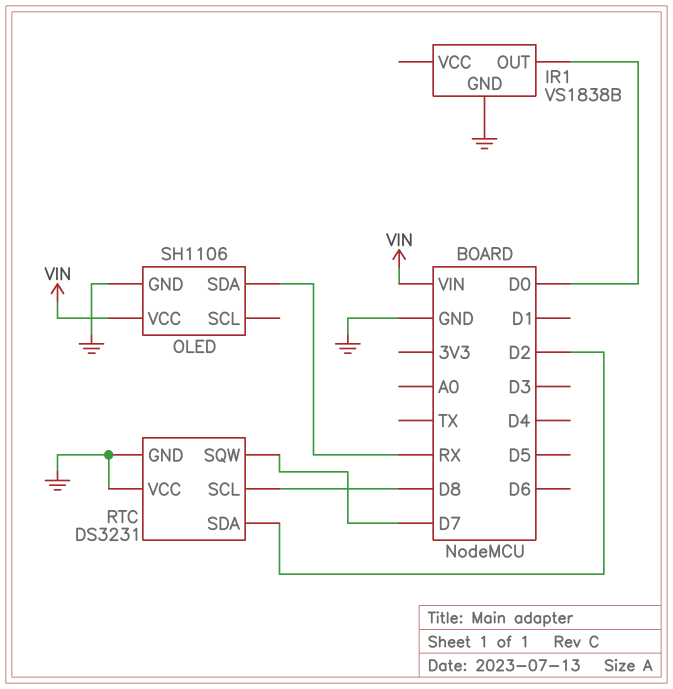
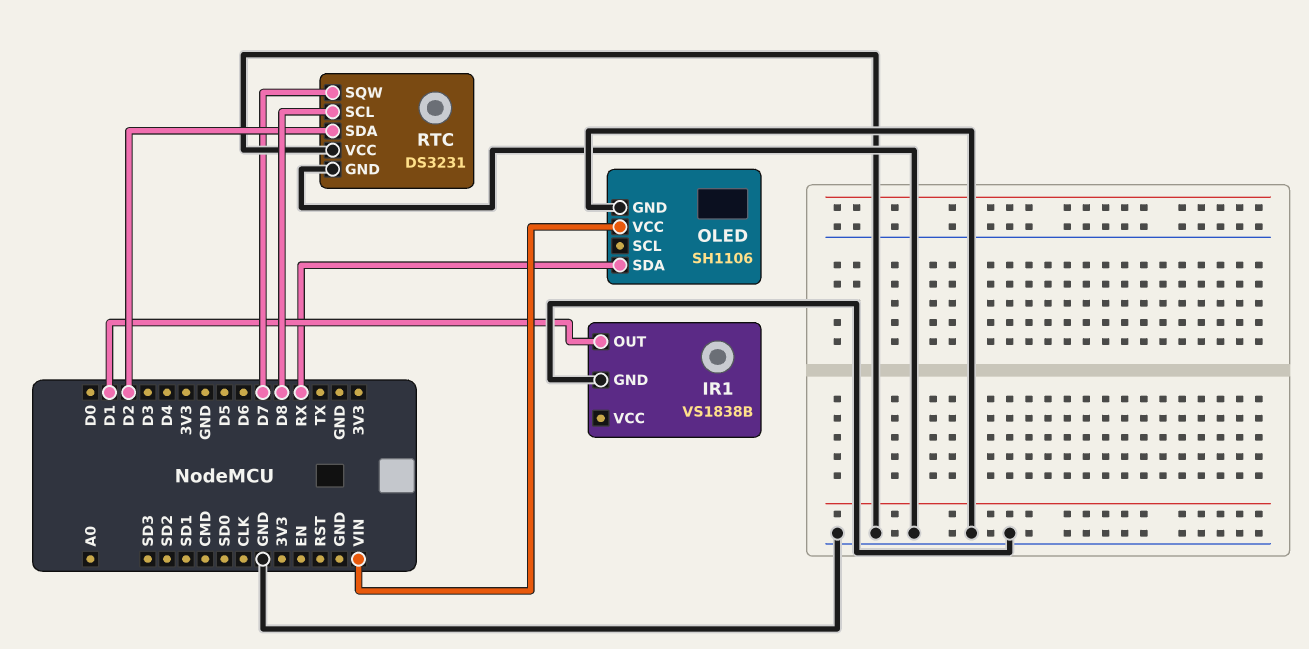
IR1 pin OUT: D0 -> D1

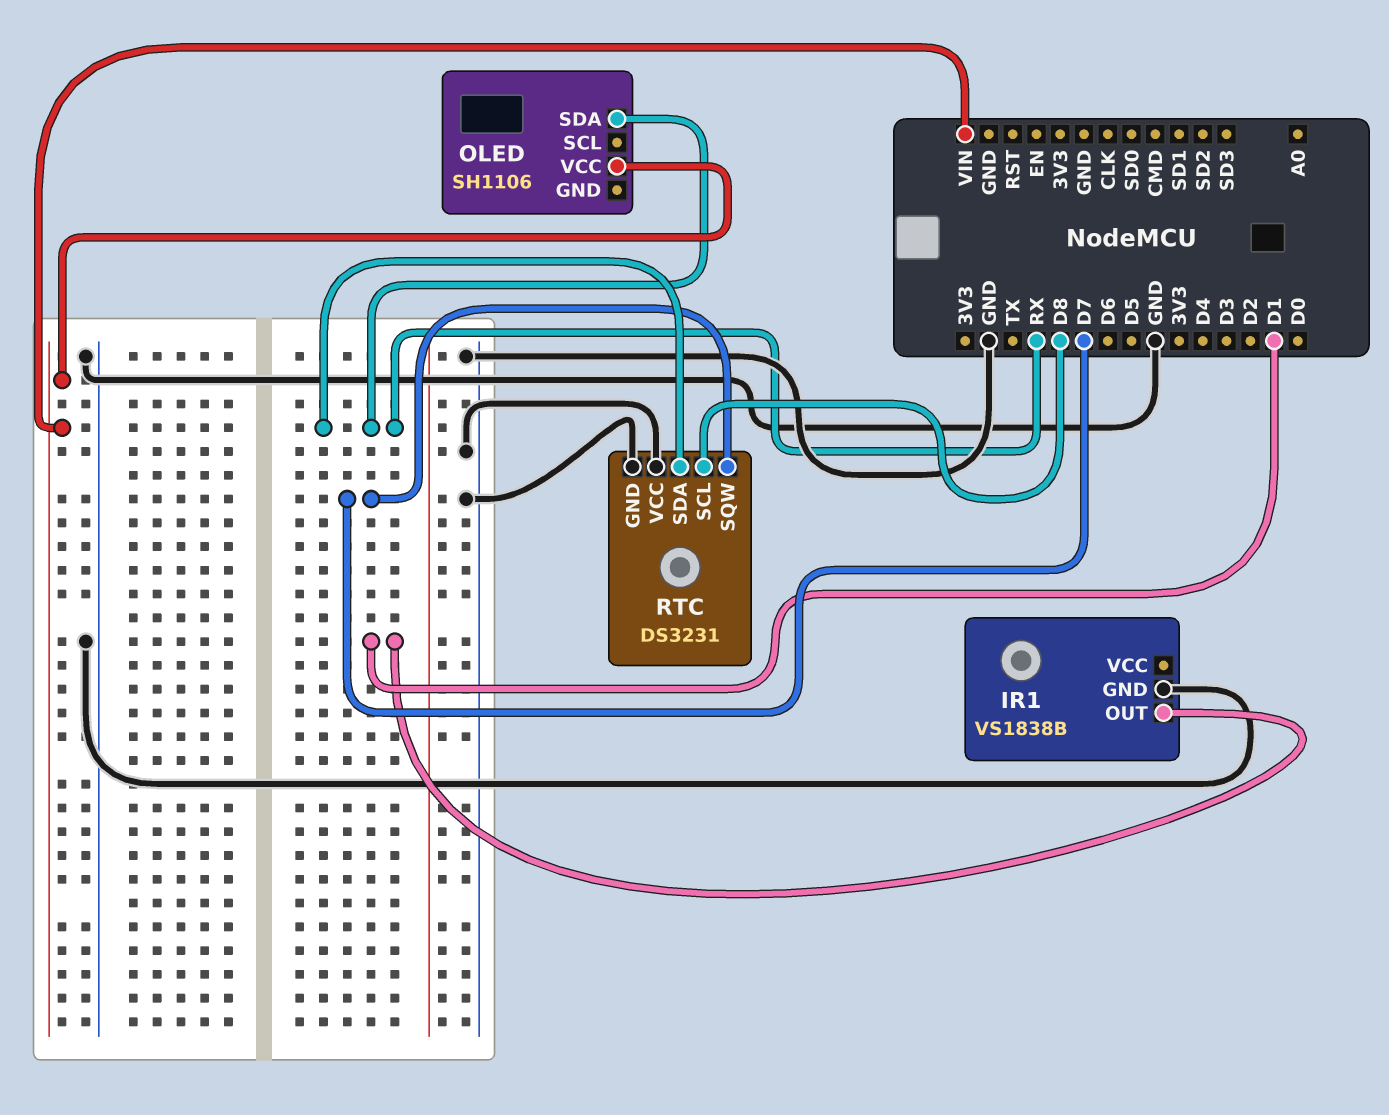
OLED pin GND: GND -> none
RTC pin SDA: D2 -> RX

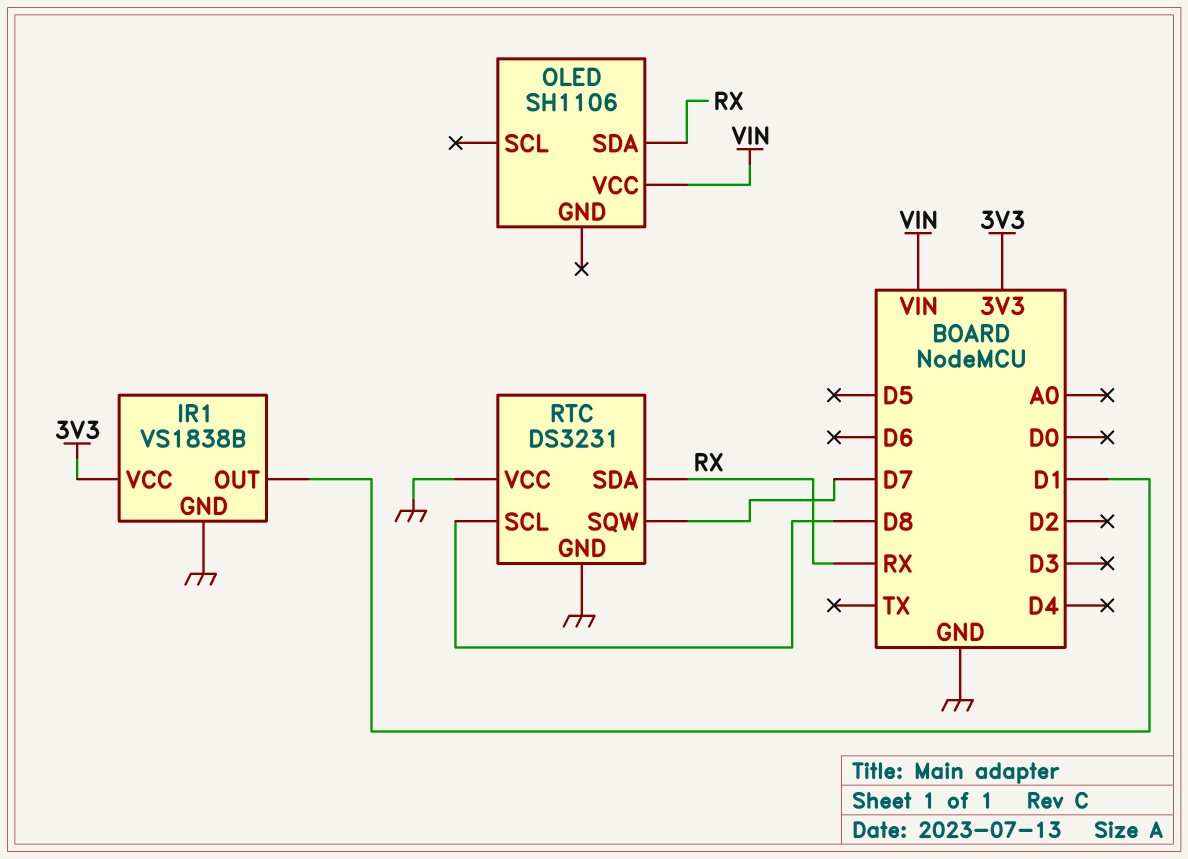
IR1 pin VCC: none -> 3V3

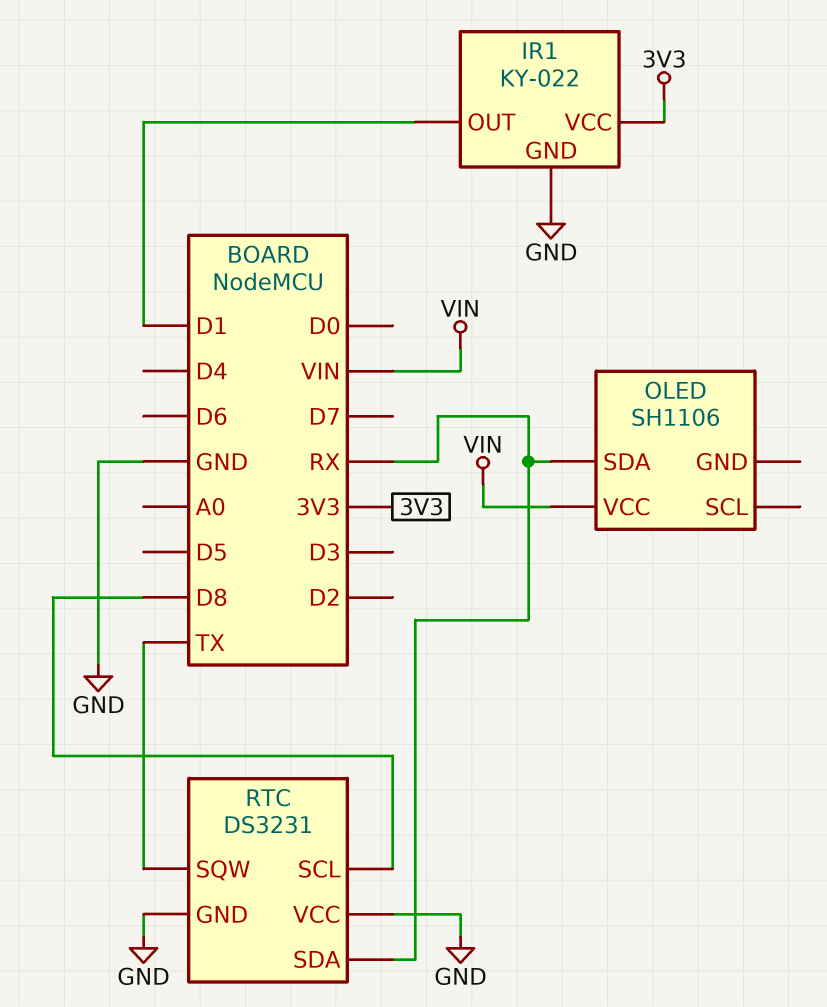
IR1: VS1838B -> KY-022
RTC pin SQW: D7 -> TX

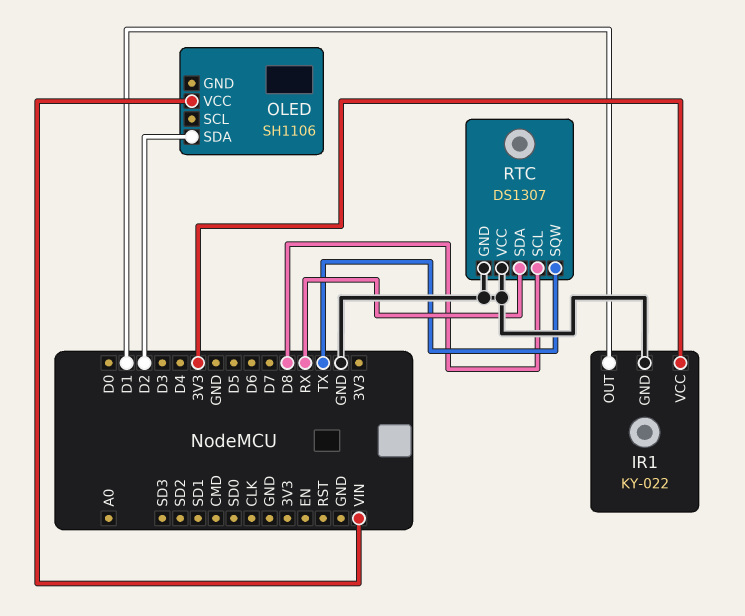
OLED pin SDA: RX -> D2
RTC: DS3231 -> DS1307

